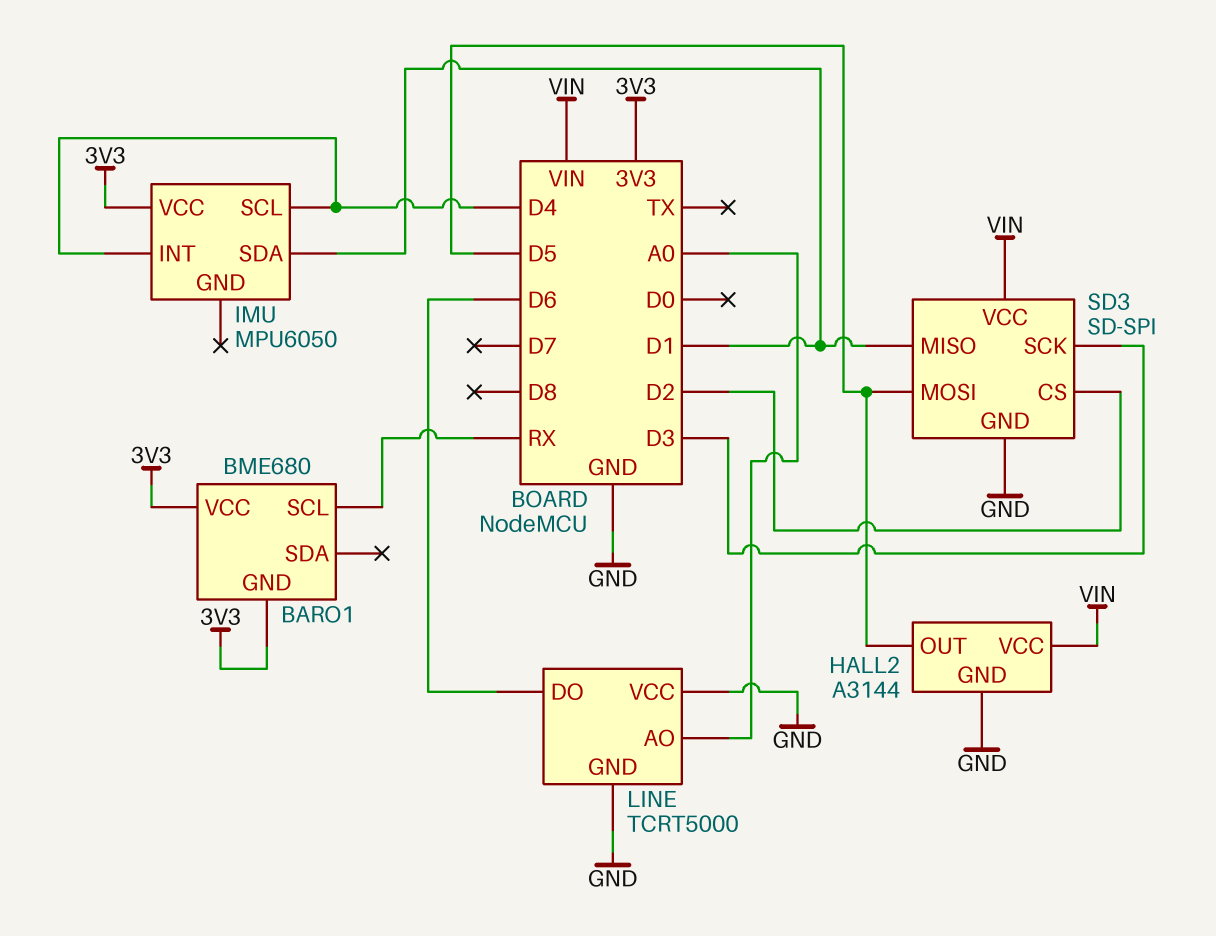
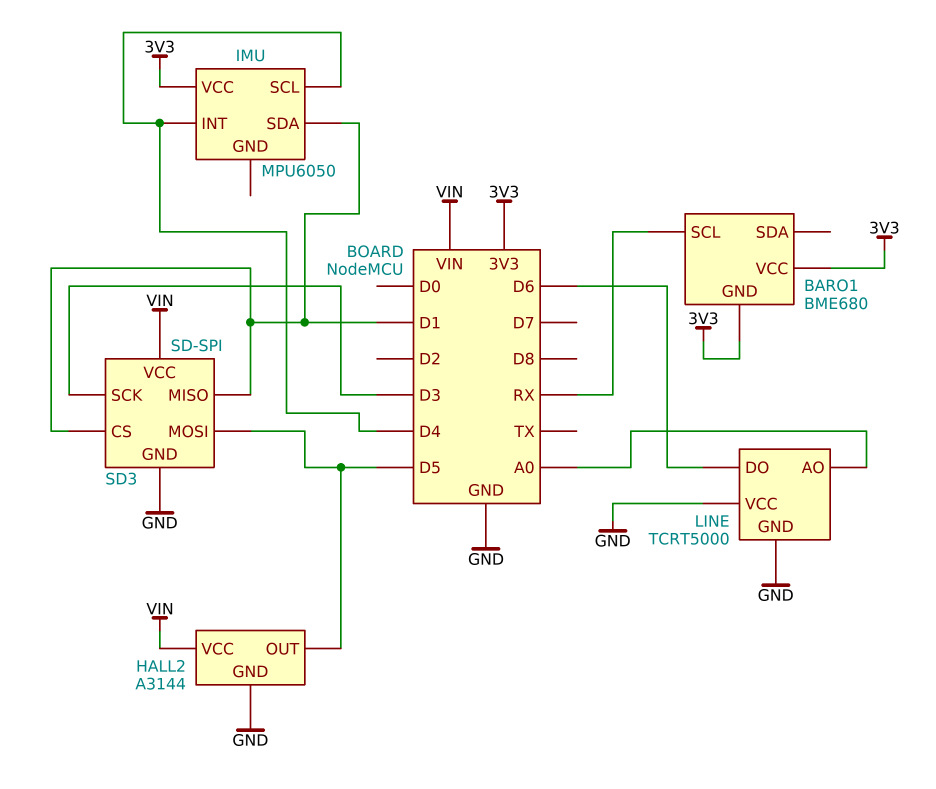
SD3 pin CS: D2 -> D1

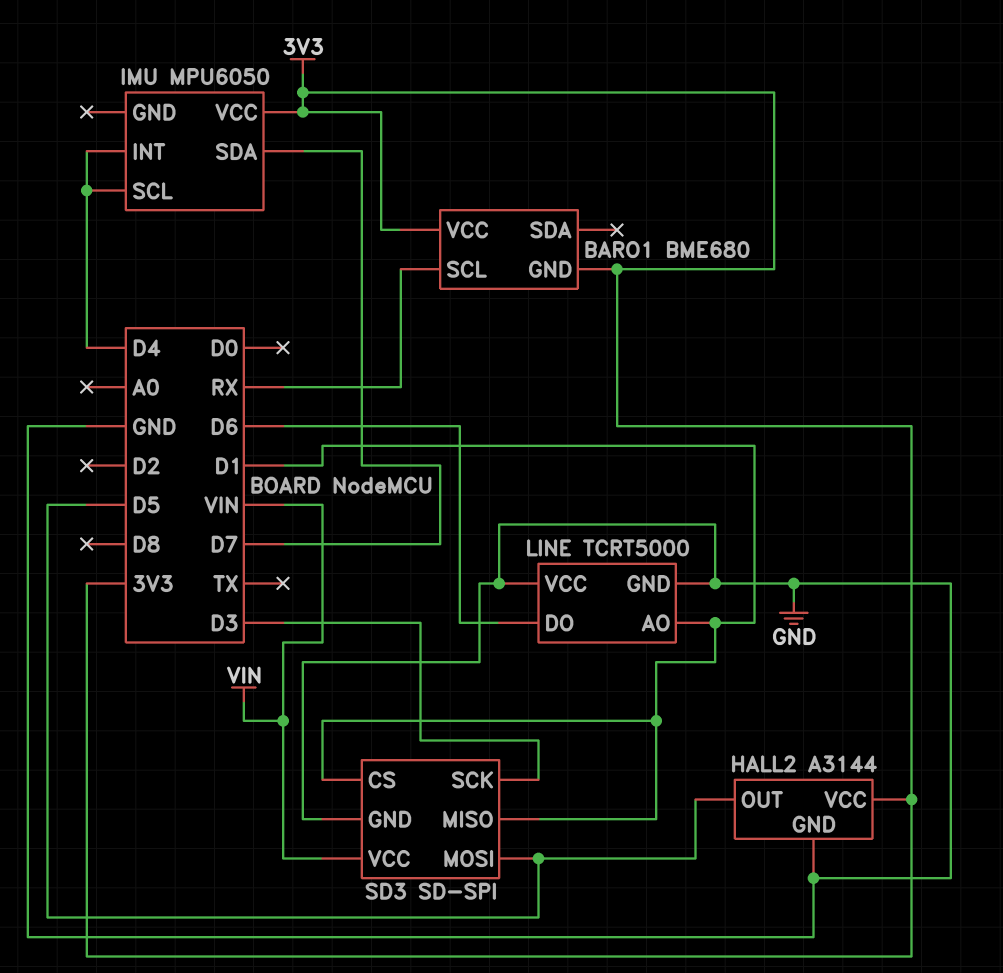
HALL2 pin VCC: VIN -> 3V3
IMU pin SDA: D1 -> D7
LINE pin AO: A0 -> D1

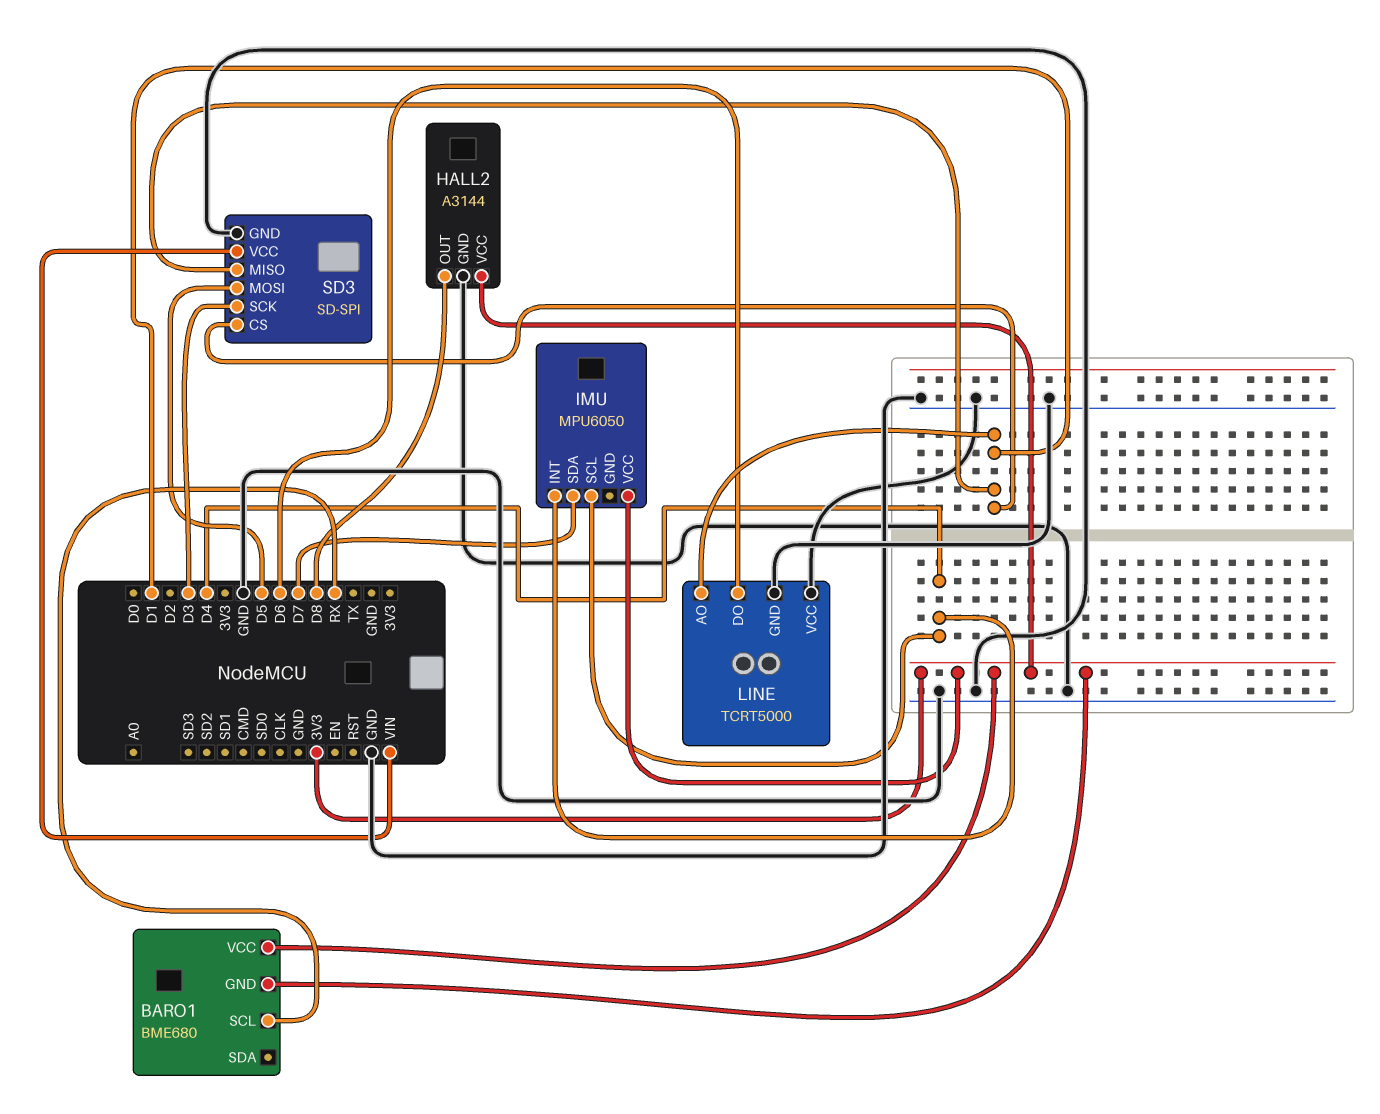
HALL2 pin OUT: D5 -> D8

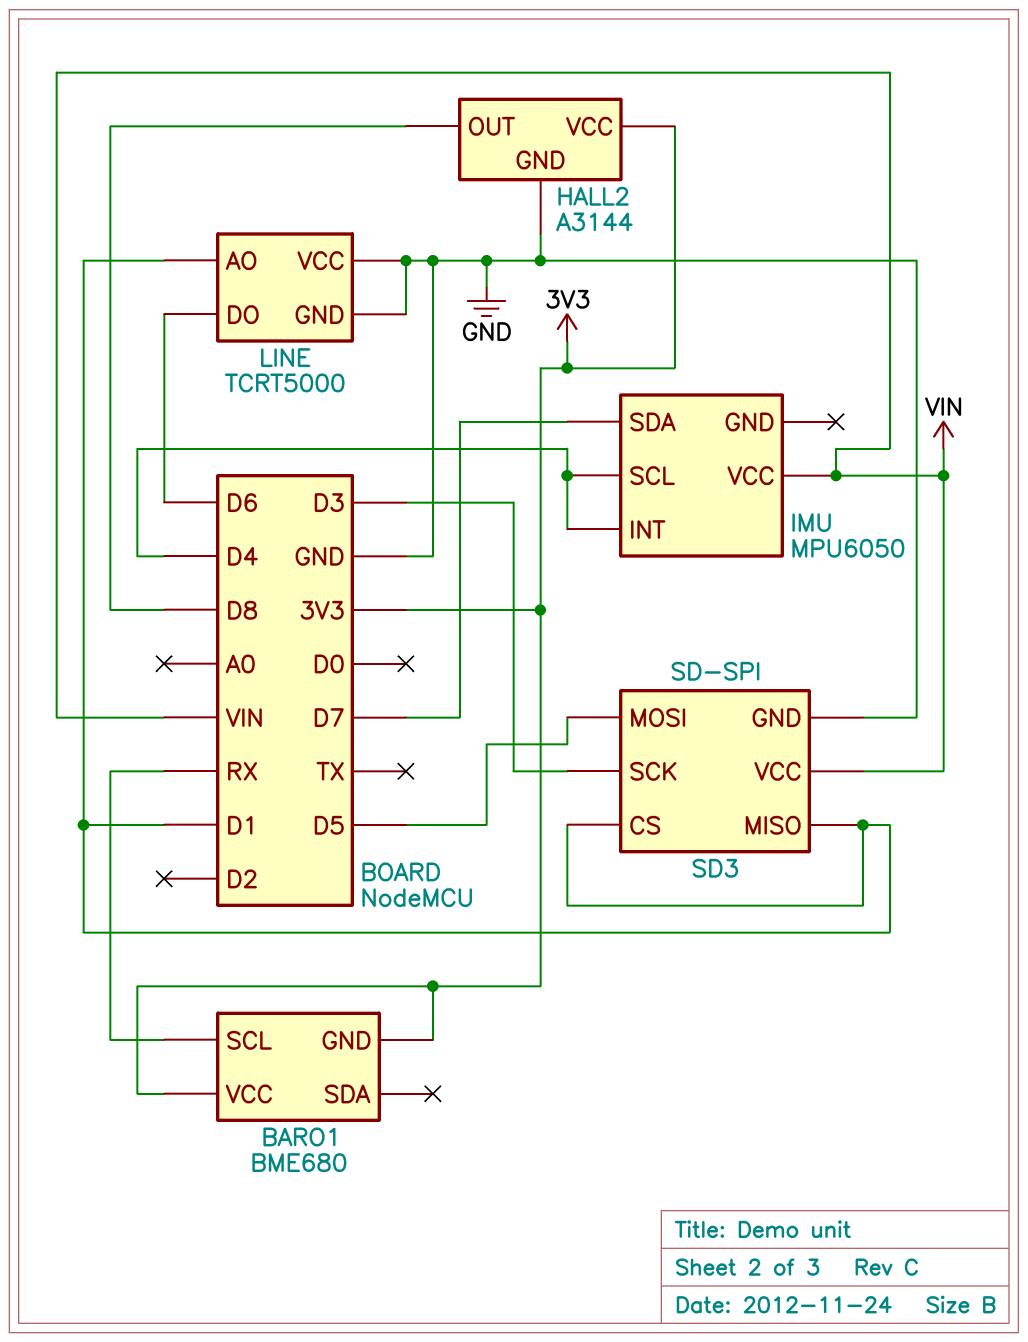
IMU pin VCC: 3V3 -> VIN

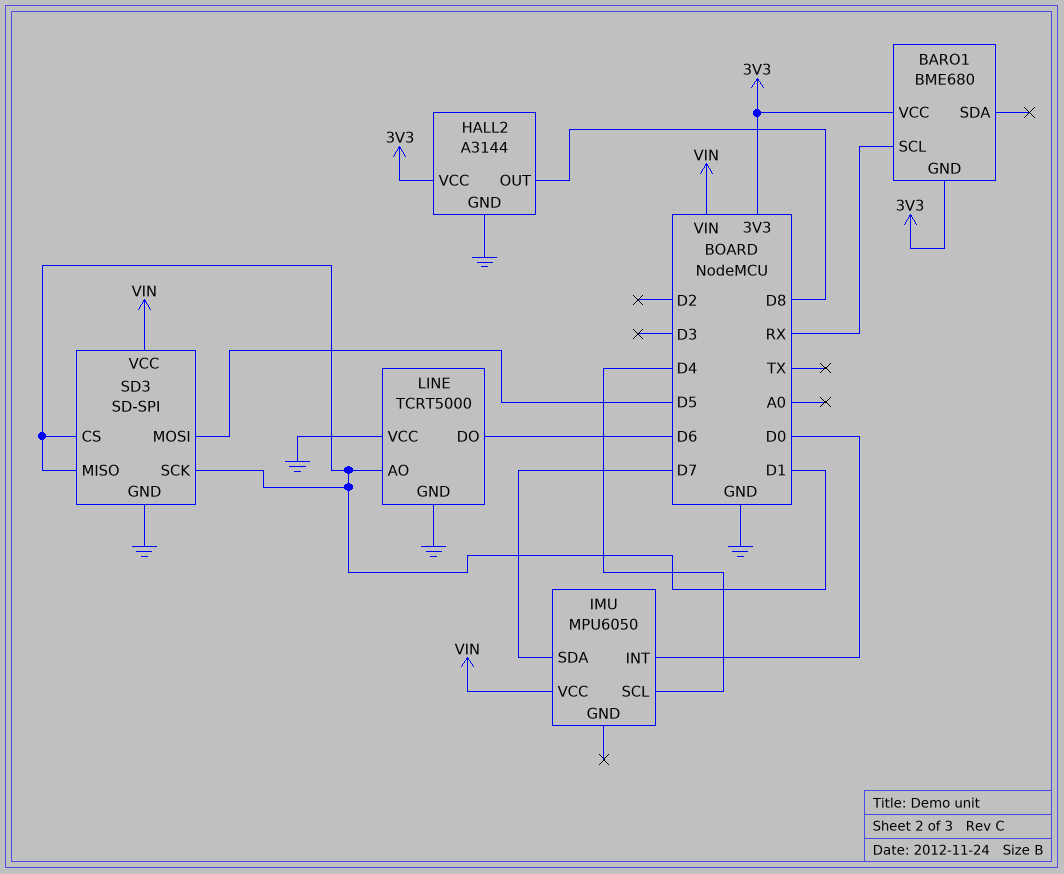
IMU pin INT: D4 -> D0
SD3 pin SCK: D3 -> D1

